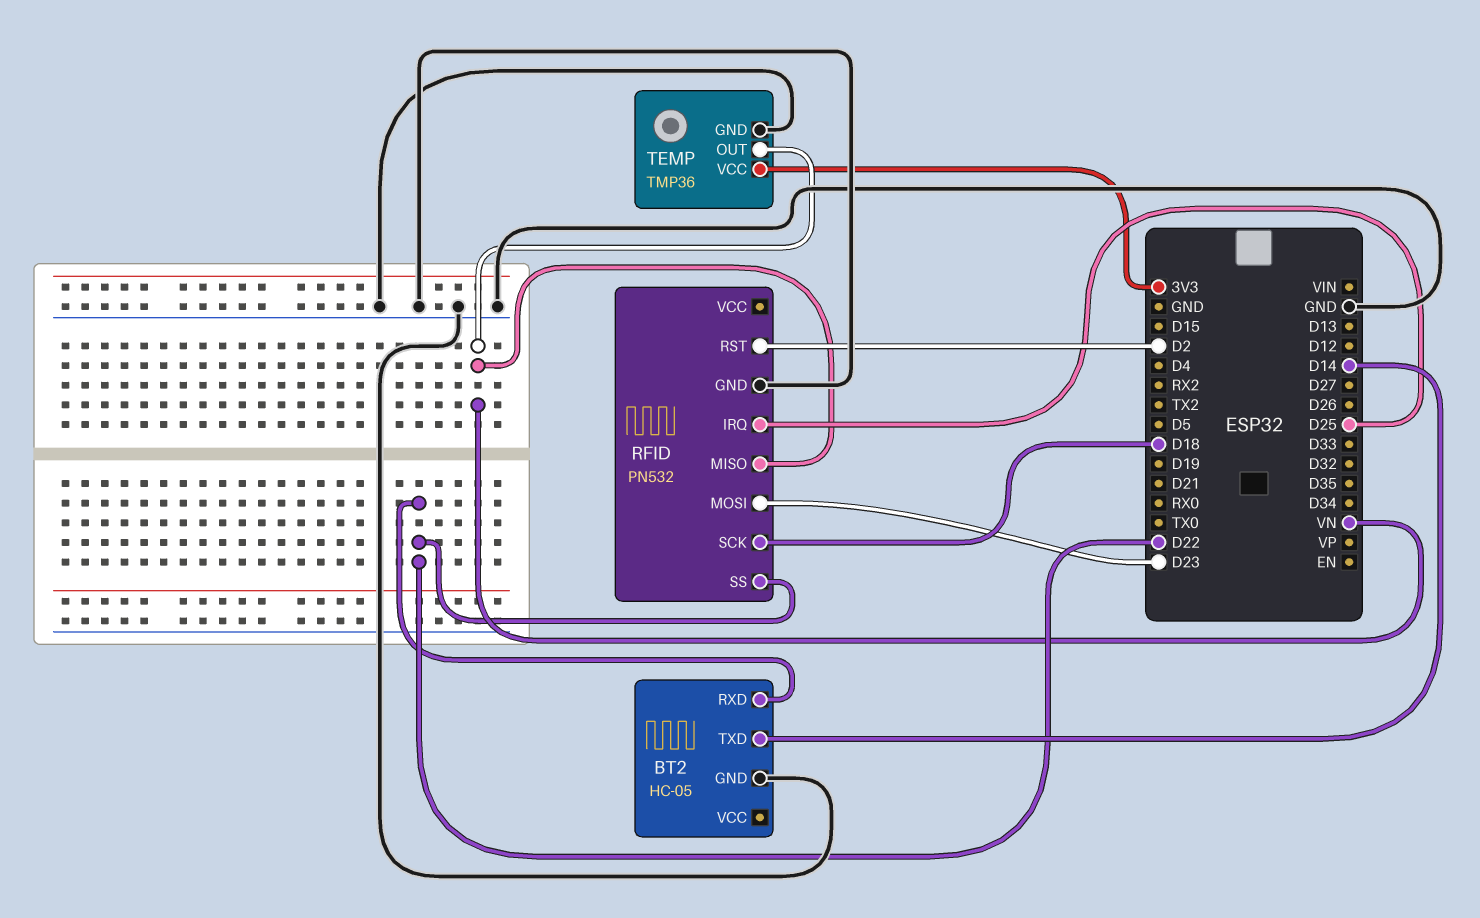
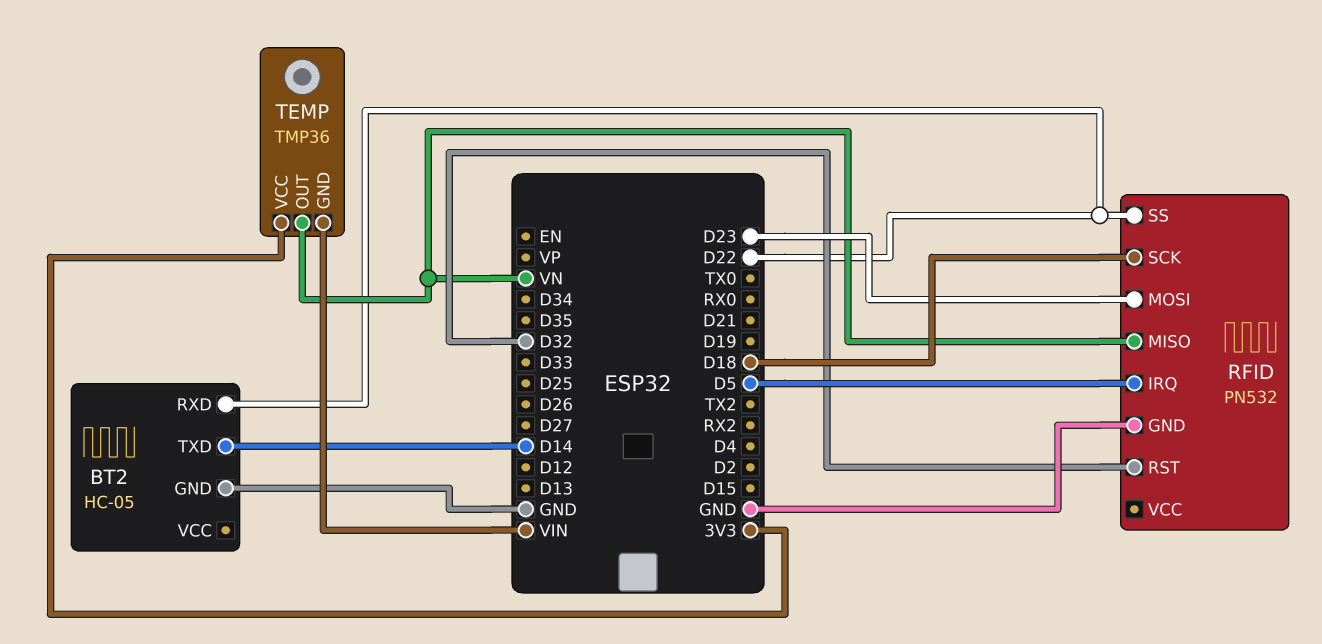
RFID pin IRQ: D25 -> D5
RFID pin RST: D2 -> D32
TEMP pin GND: GND -> VIN

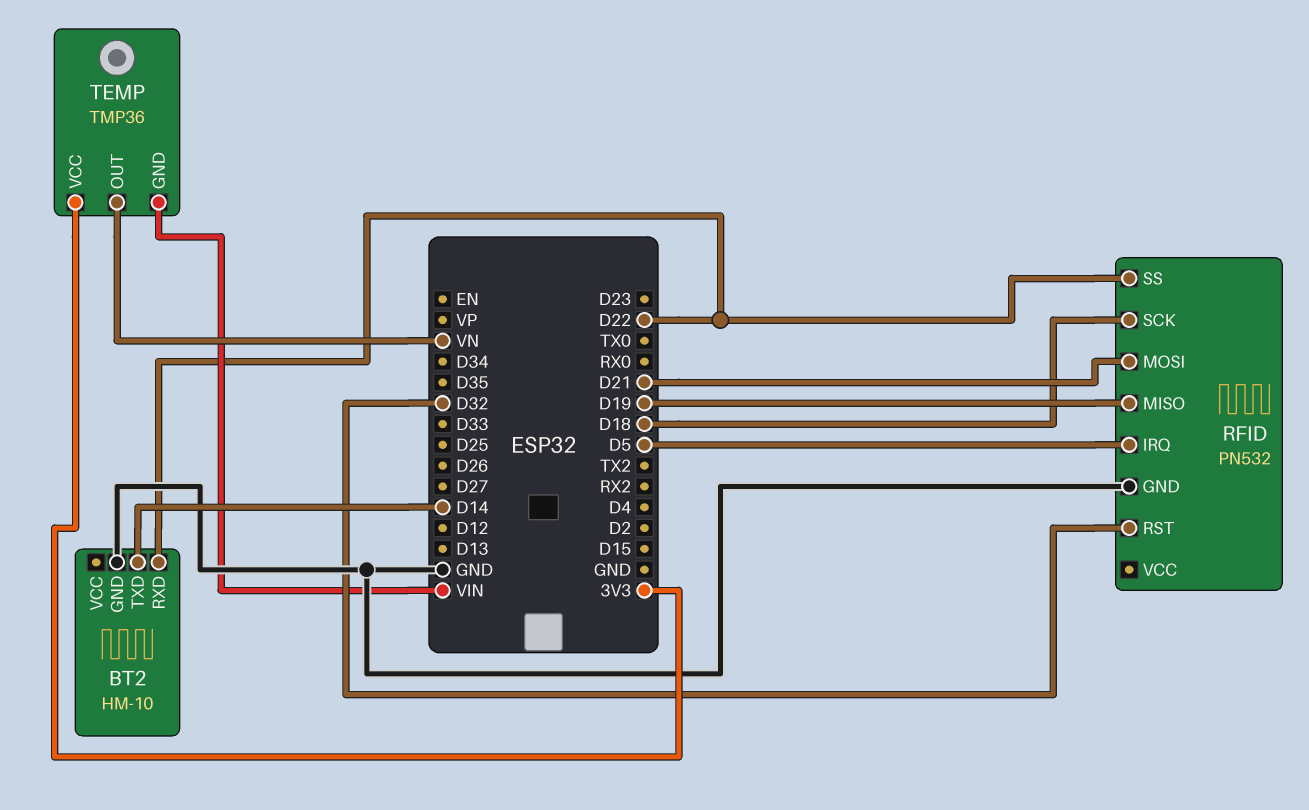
BT2: HC-05 -> HM-10
RFID pin MISO: VN -> D19
RFID pin MOSI: D23 -> D21

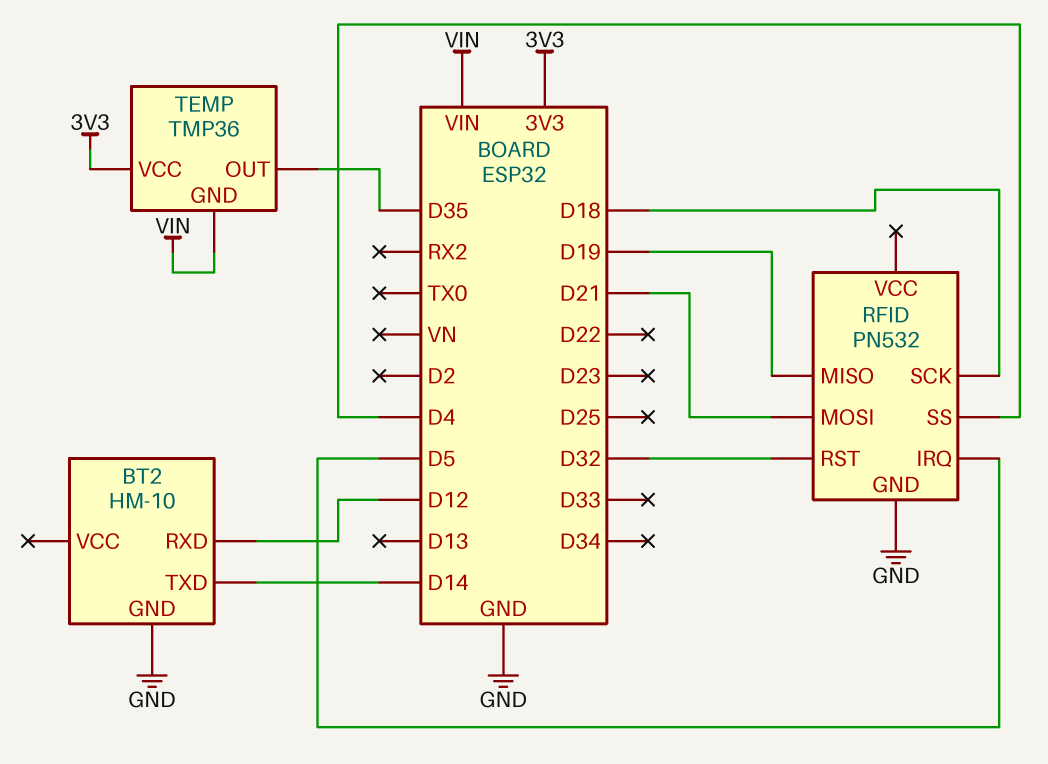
BT2 pin RXD: D22 -> D12
RFID pin SS: D22 -> D4
TEMP pin OUT: VN -> D35

